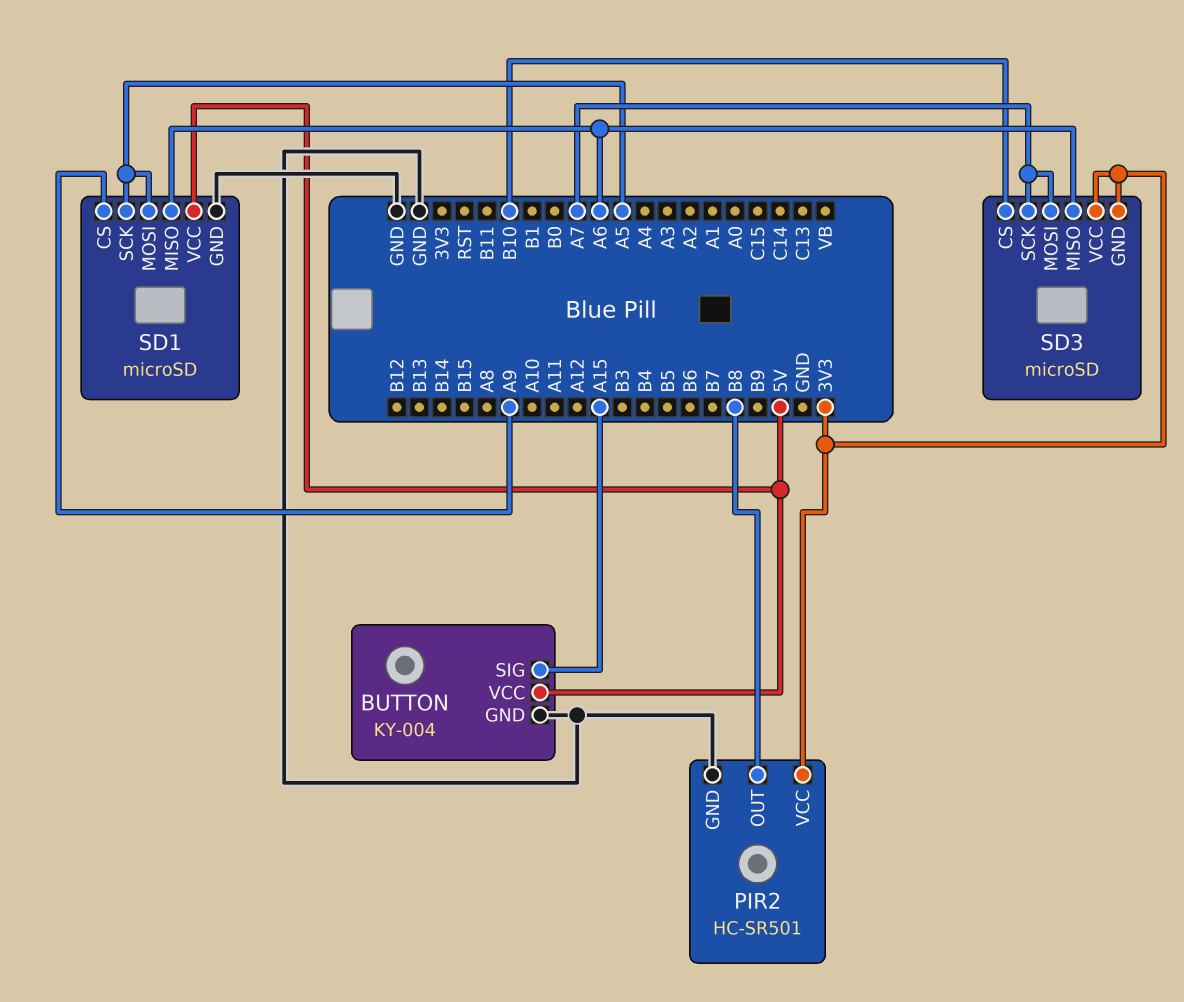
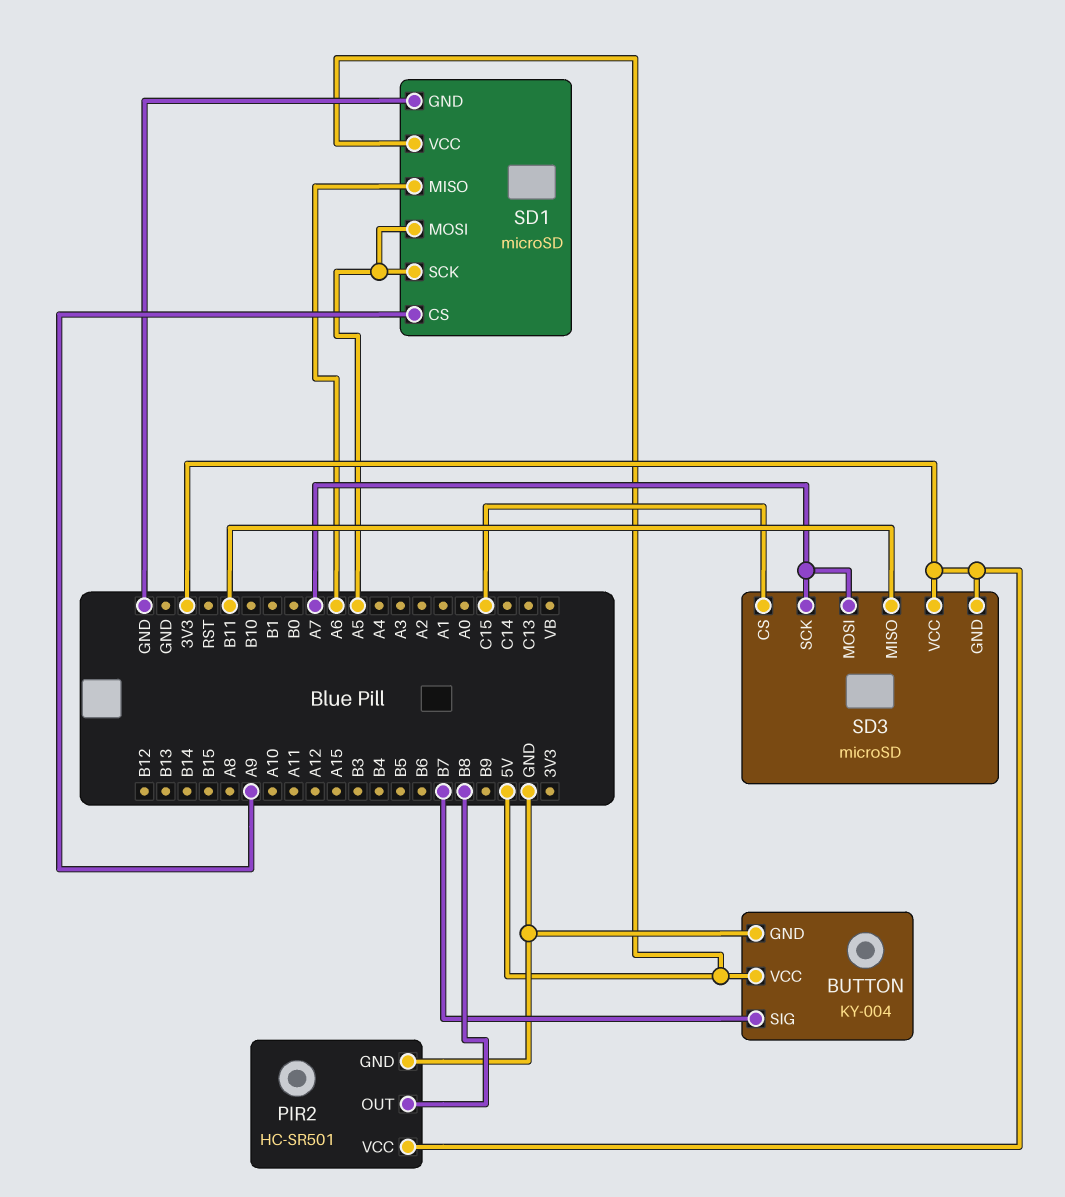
BUTTON pin SIG: A15 -> B7
SD3 pin CS: B10 -> C15
SD3 pin MISO: A6 -> B11

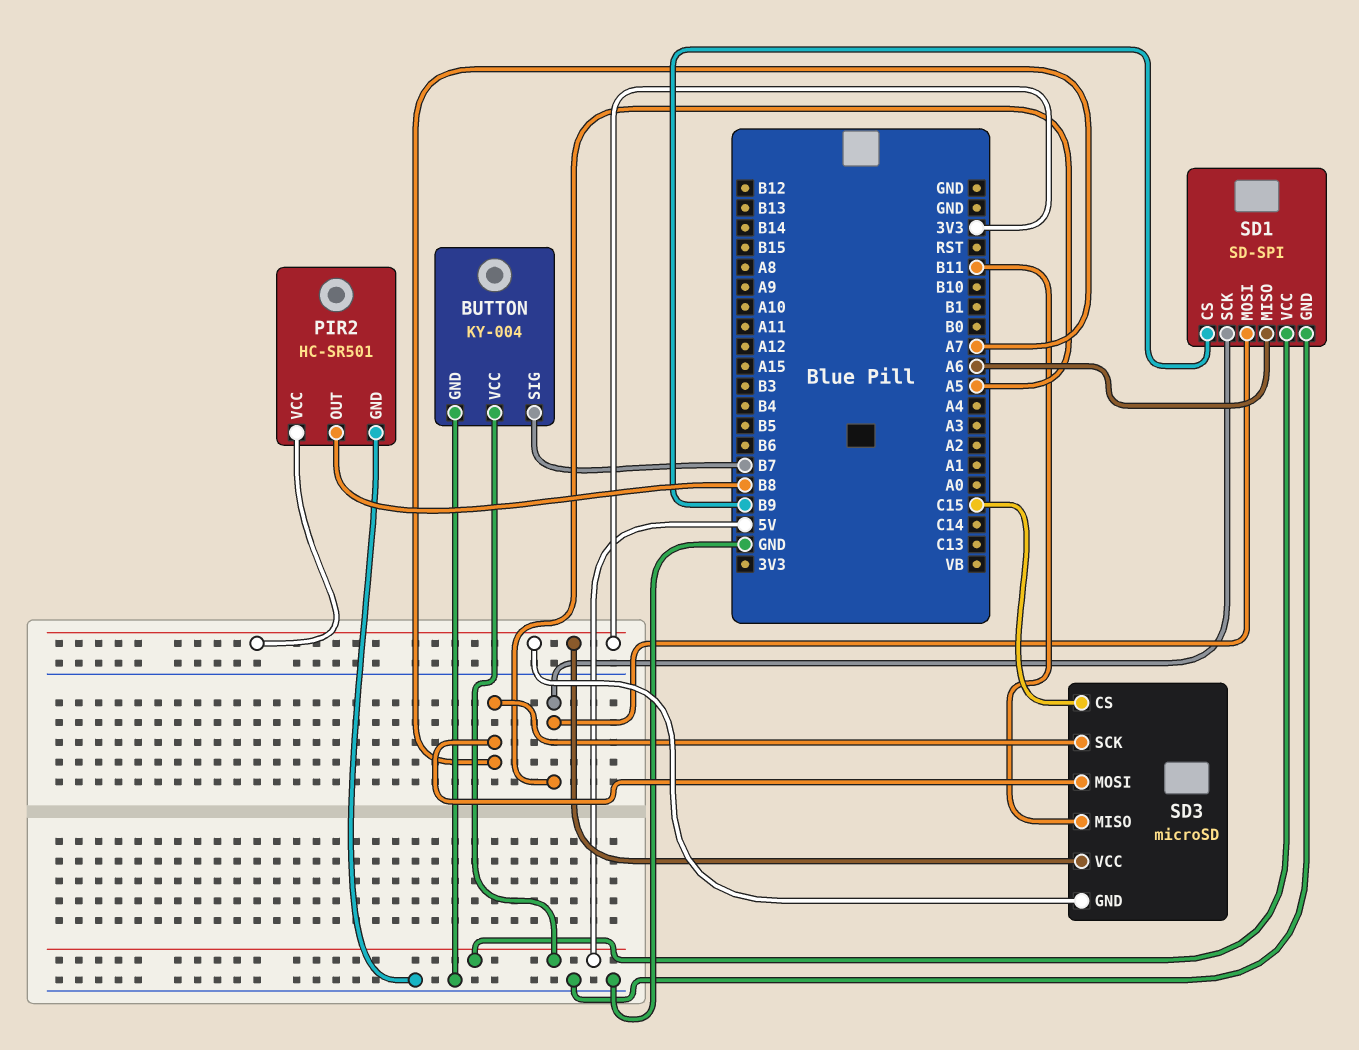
SD1: microSD -> SD-SPI
SD1 pin CS: A9 -> B9

